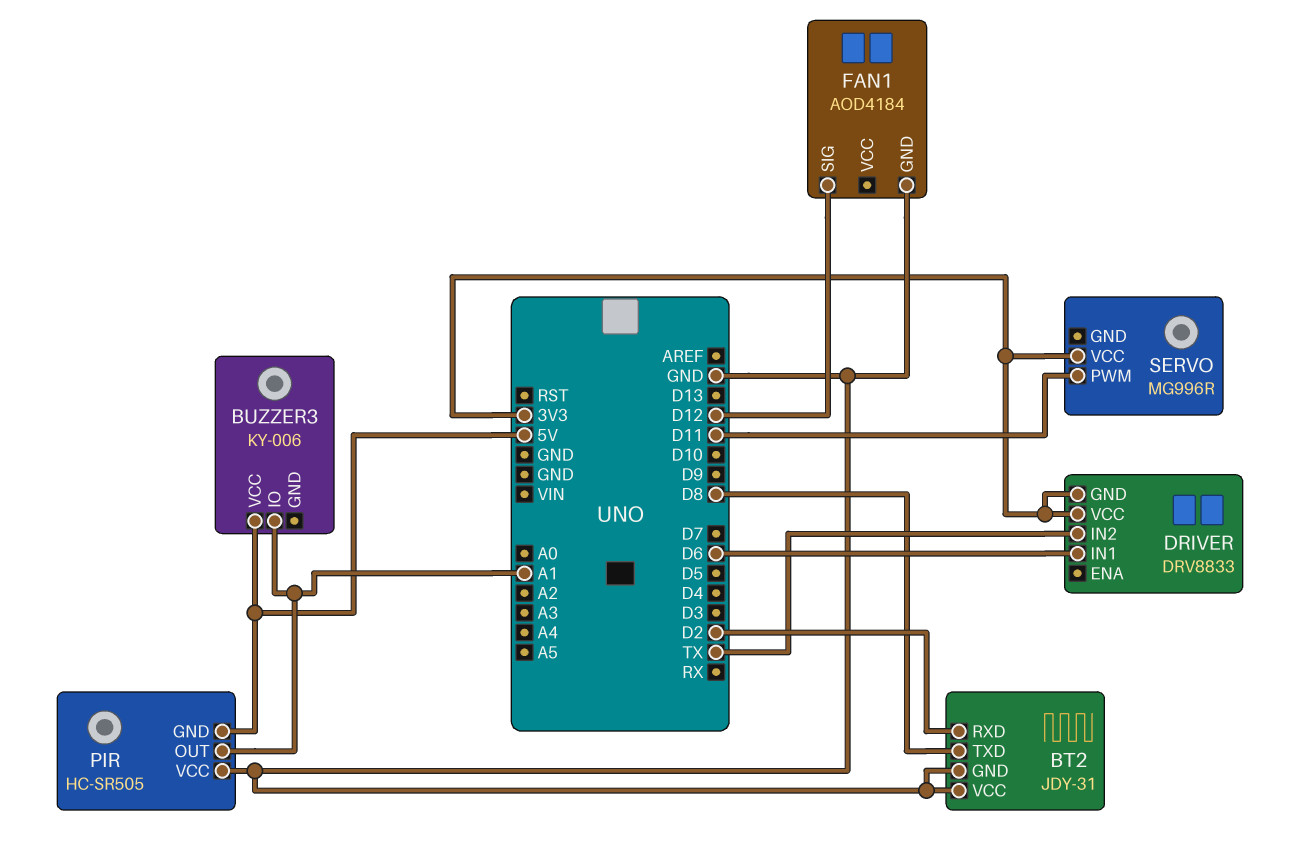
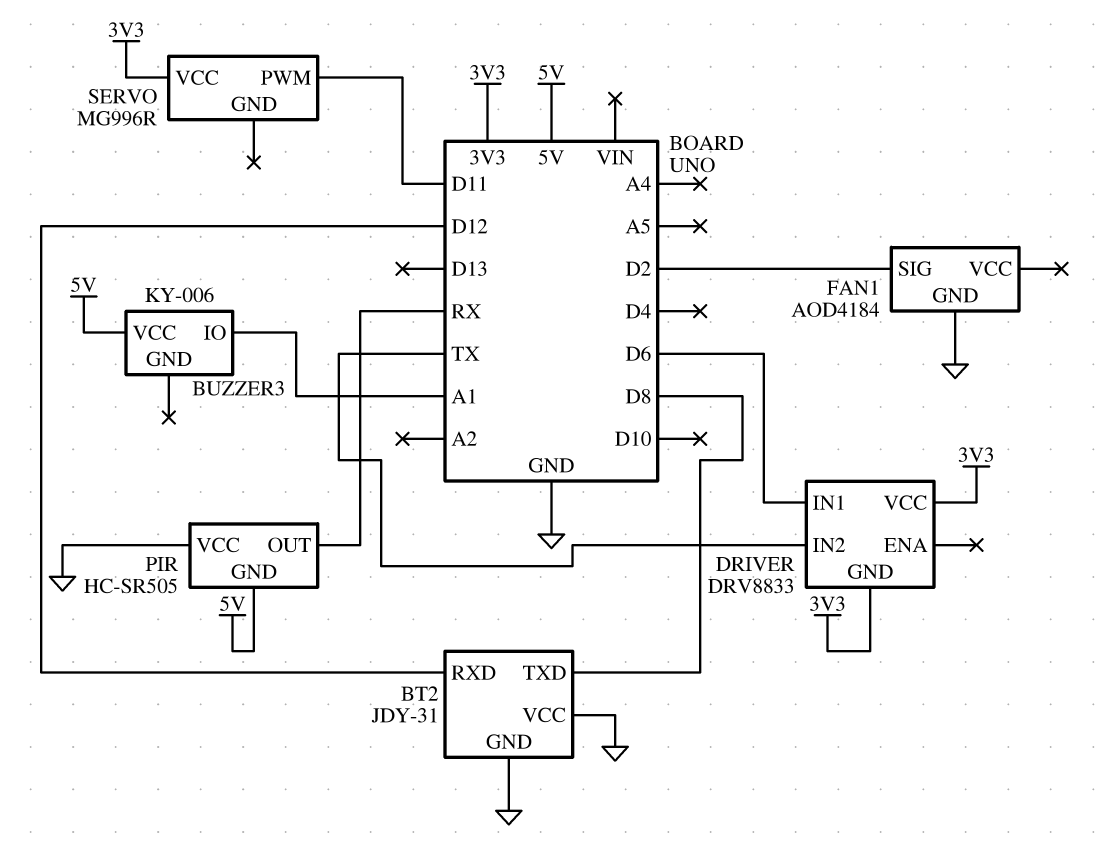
BT2 pin RXD: D2 -> D12
FAN1 pin SIG: D12 -> D2
PIR pin OUT: A1 -> RX

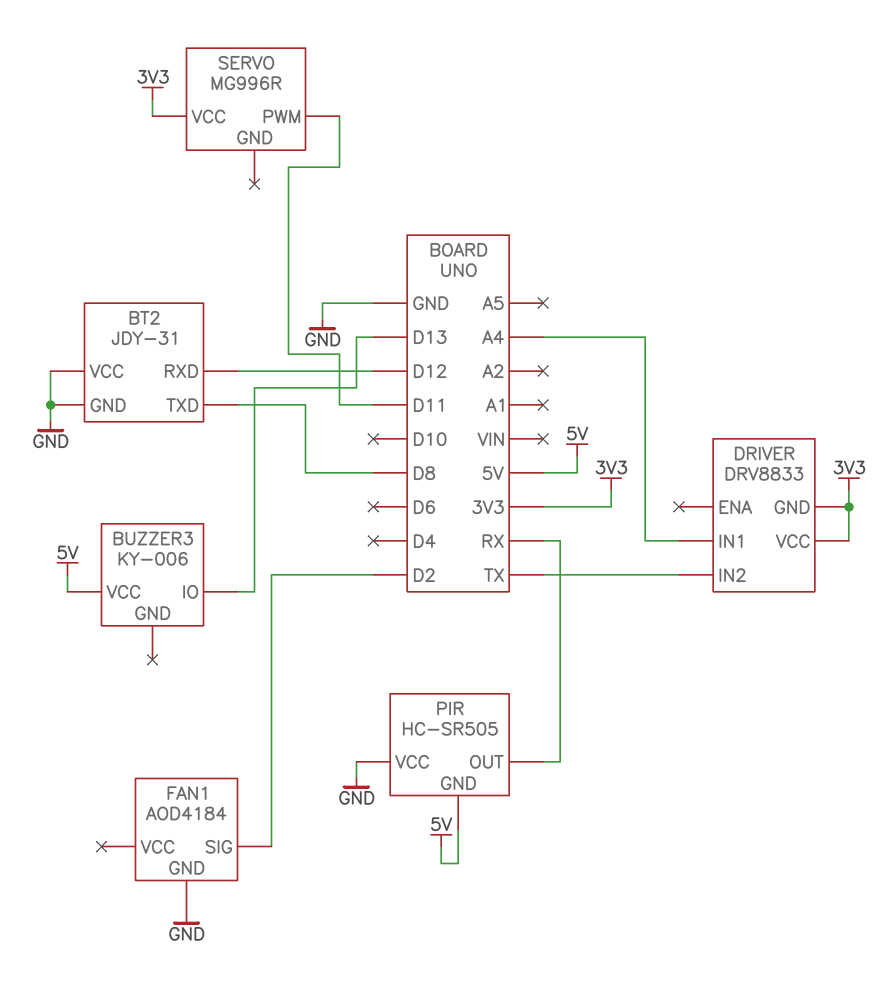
BUZZER3 pin IO: A1 -> D13
DRIVER pin IN1: D6 -> A4

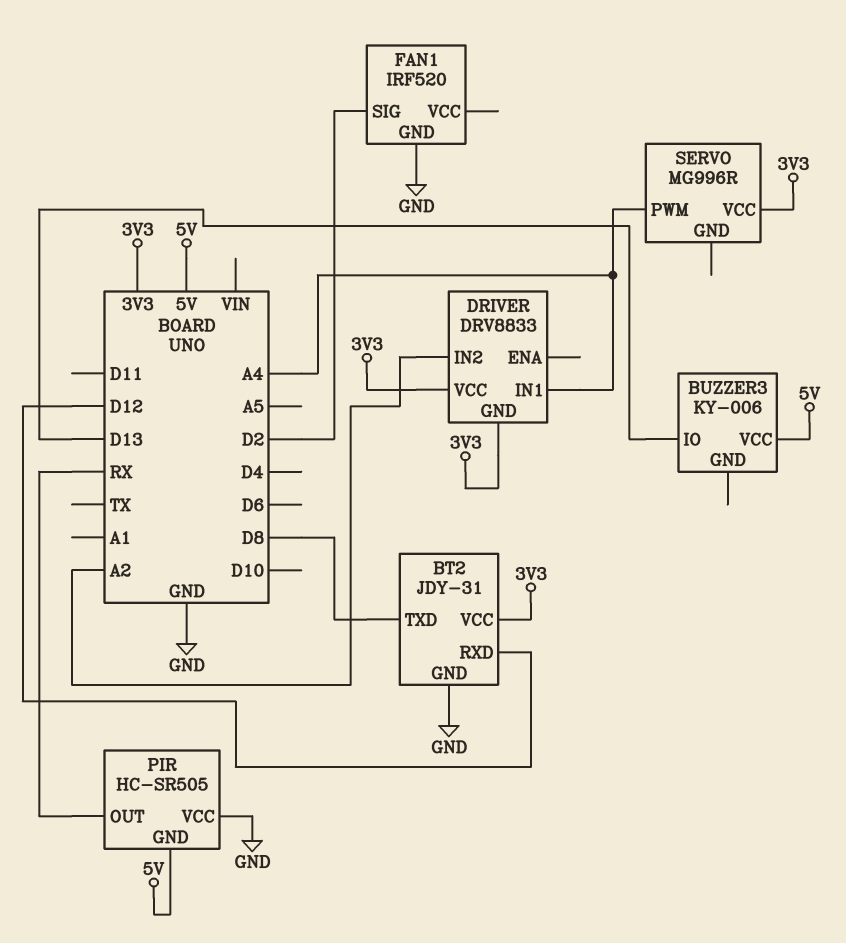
BT2 pin VCC: GND -> 3V3
DRIVER pin IN2: TX -> A2
FAN1: AOD4184 -> IRF520
SERVO pin PWM: D11 -> A4

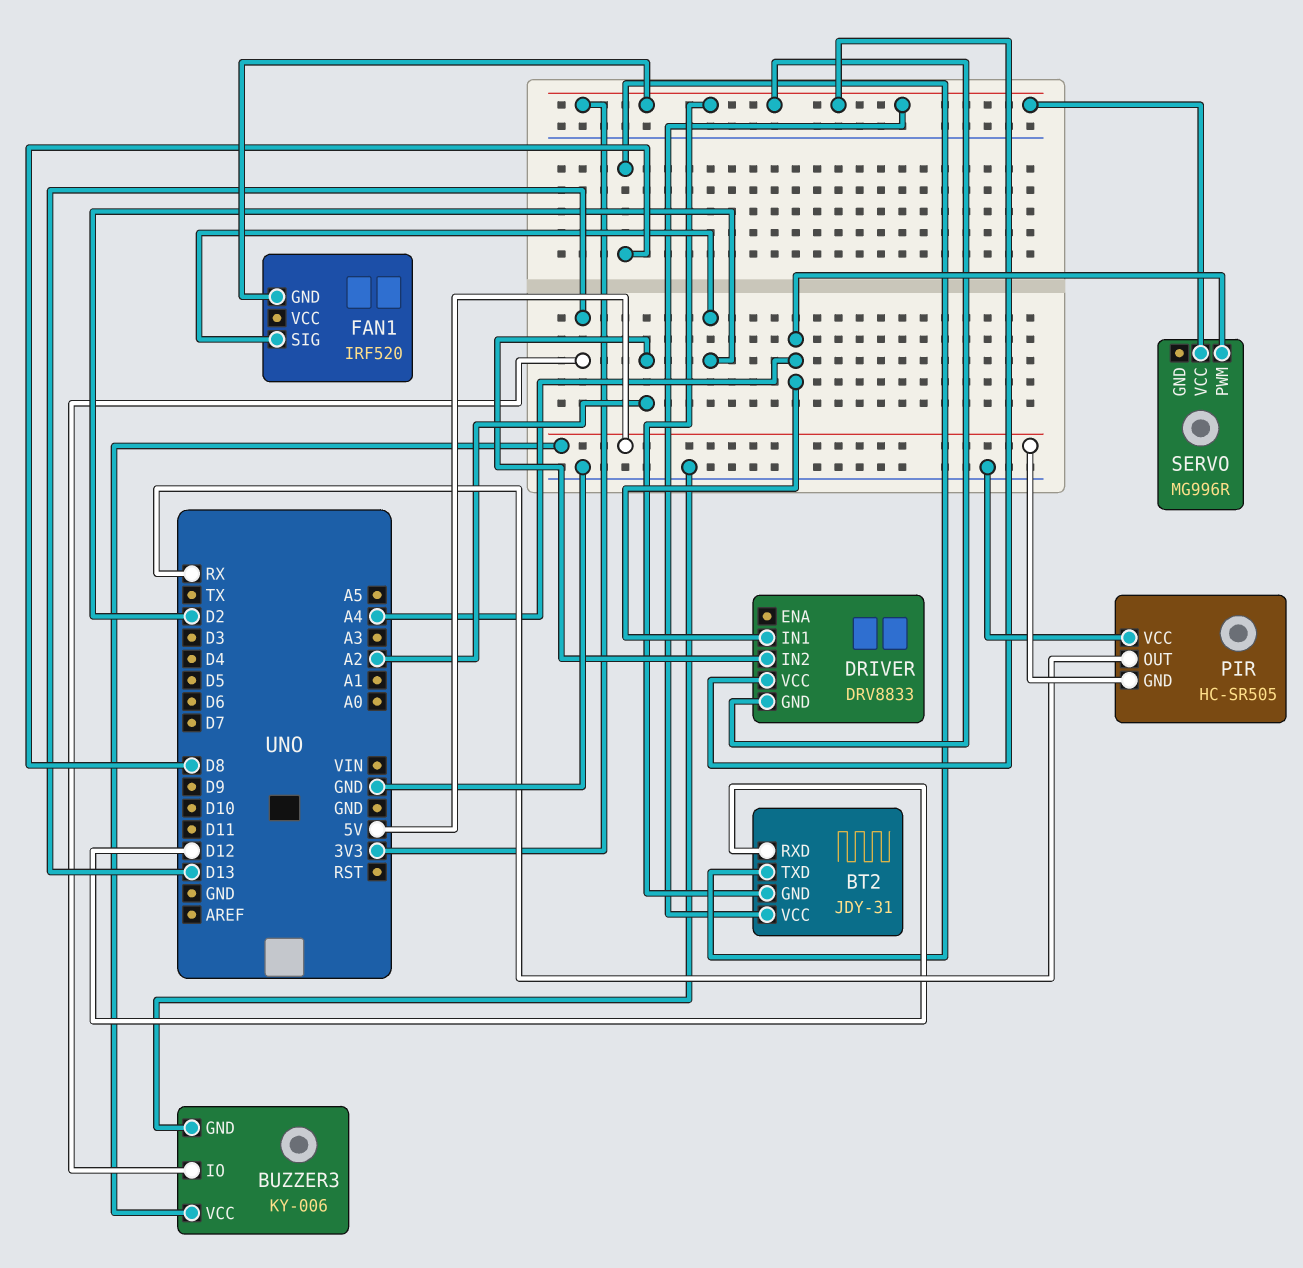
BT2 pin GND: GND -> 3V3
BUZZER3 pin GND: none -> GND
FAN1 pin GND: GND -> 3V3

